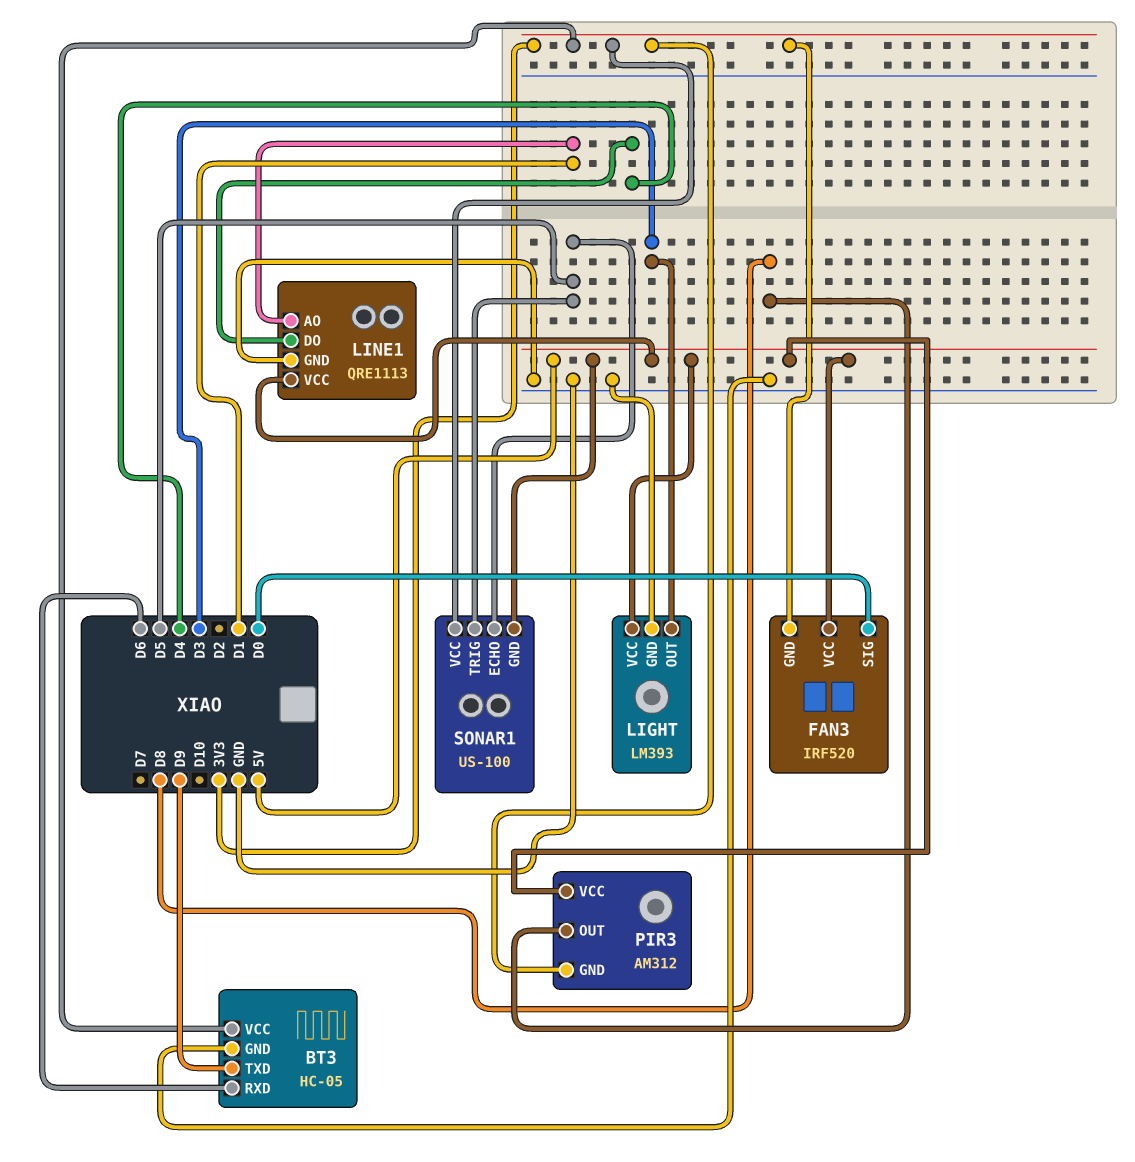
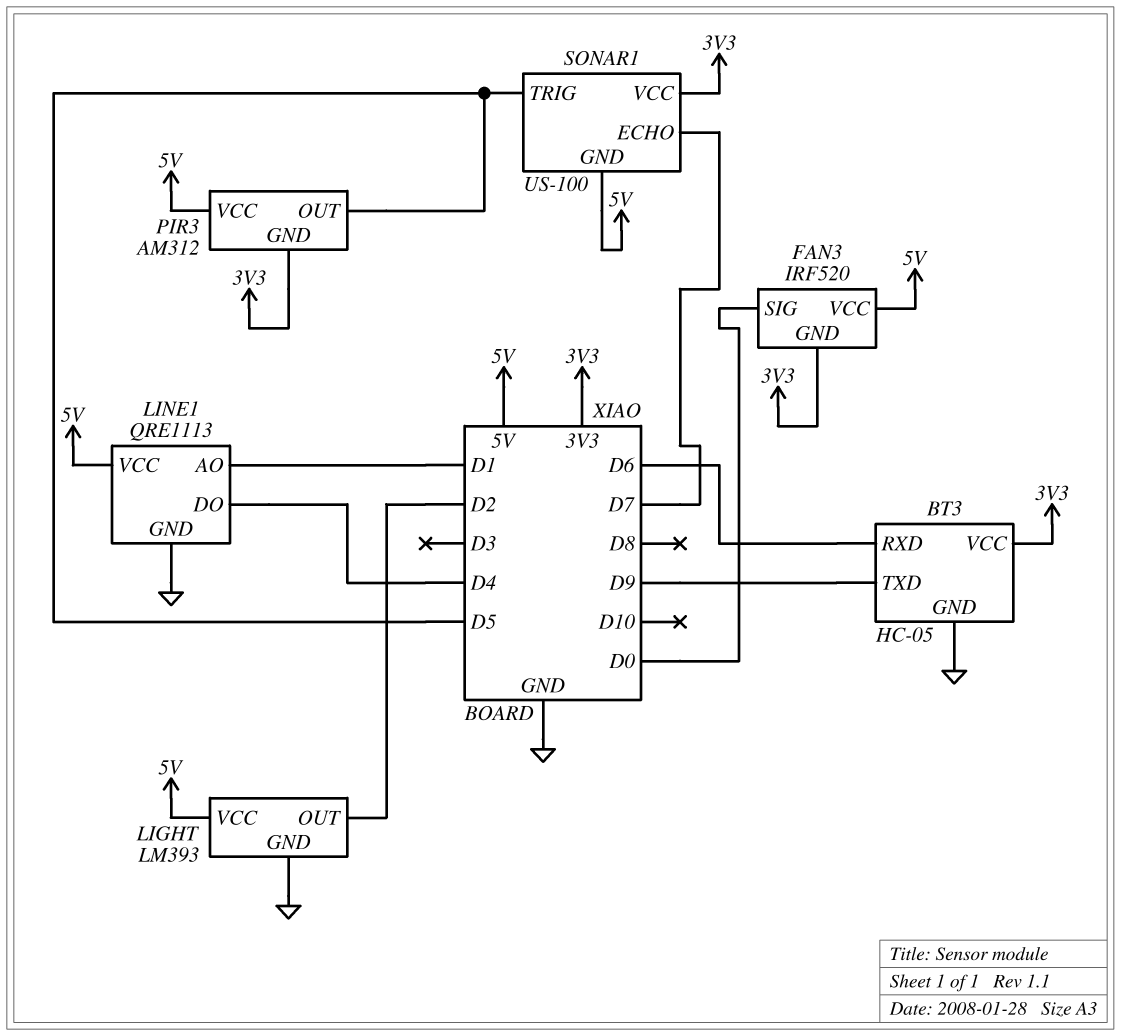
LIGHT pin OUT: D3 -> D2
PIR3 pin OUT: D8 -> D5
SONAR1 pin ECHO: D5 -> D7

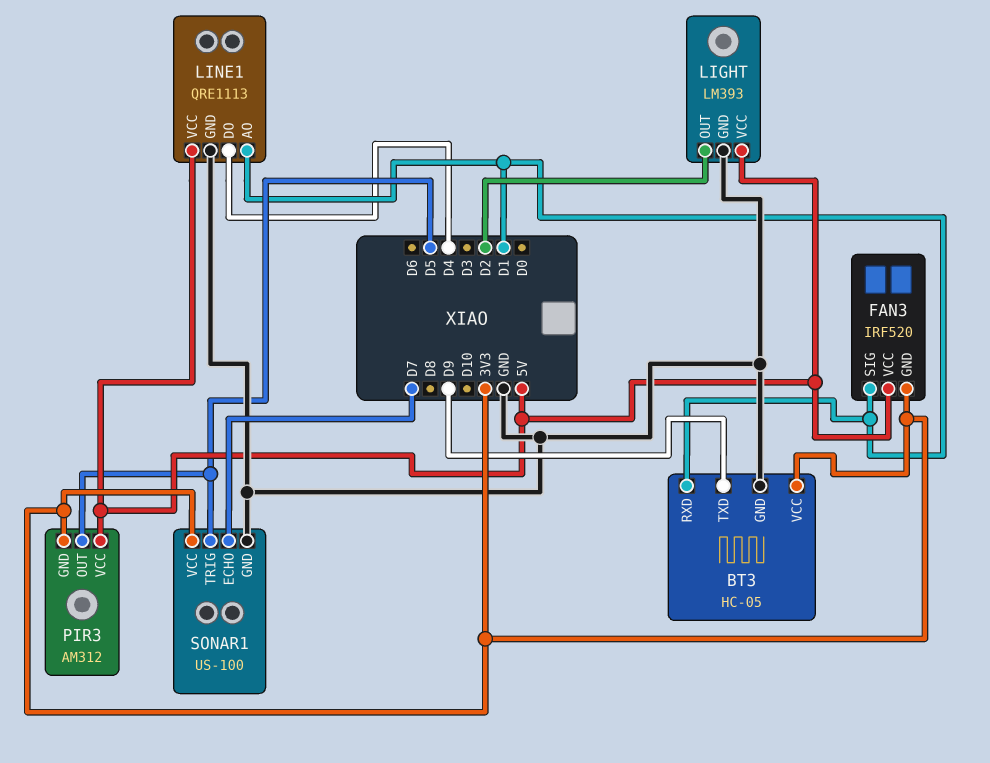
BT3 pin RXD: D6 -> D1
FAN3 pin SIG: D0 -> D1
SONAR1 pin GND: 5V -> GND

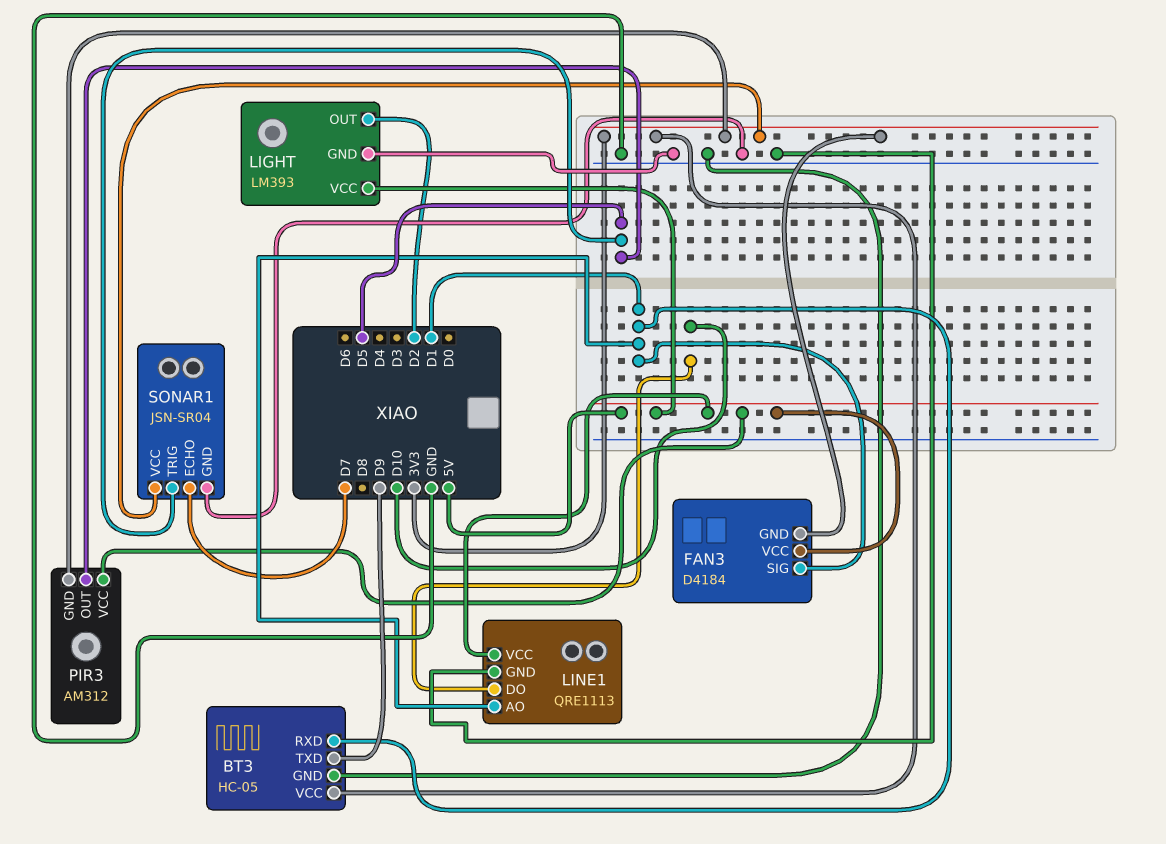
FAN3: IRF520 -> D4184
LINE1 pin DO: D4 -> D10
SONAR1: US-100 -> JSN-SR04

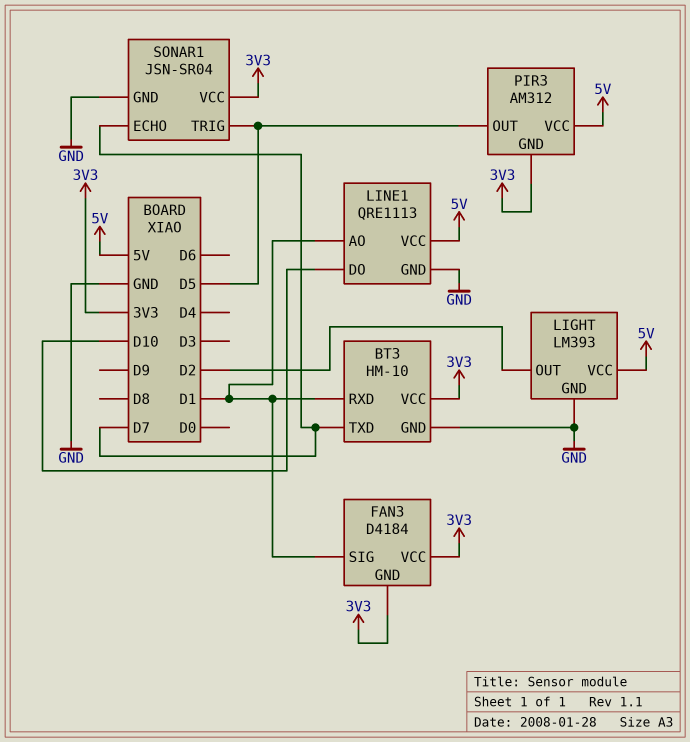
BT3: HC-05 -> HM-10
BT3 pin TXD: D9 -> D7
FAN3 pin VCC: 5V -> 3V3

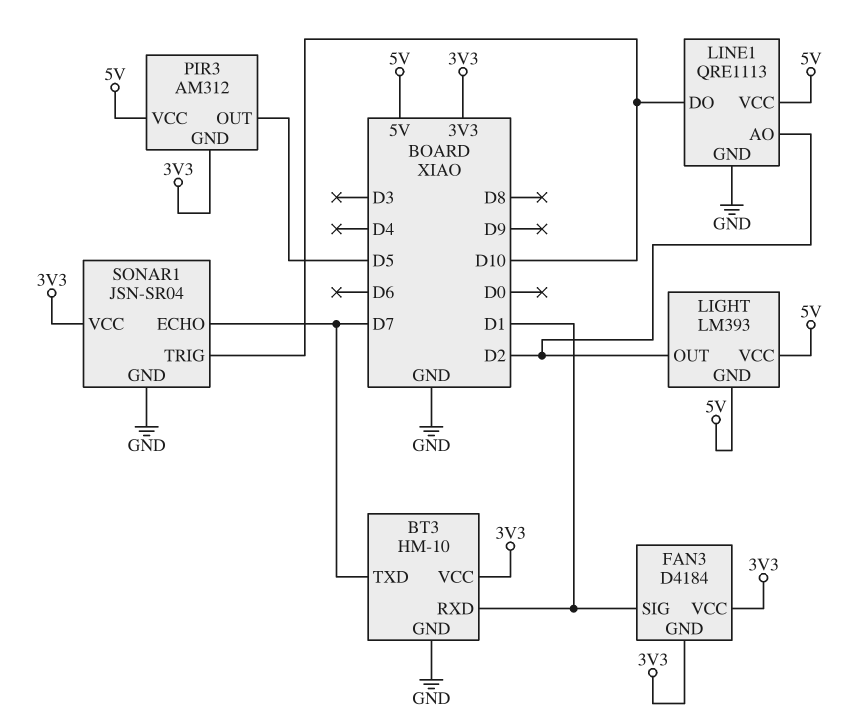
LIGHT pin GND: GND -> 5V
LINE1 pin AO: D1 -> D2
SONAR1 pin TRIG: D5 -> D10

